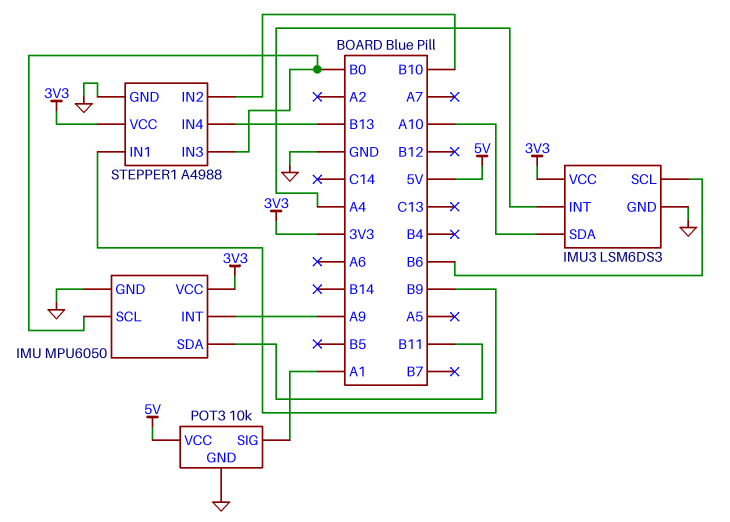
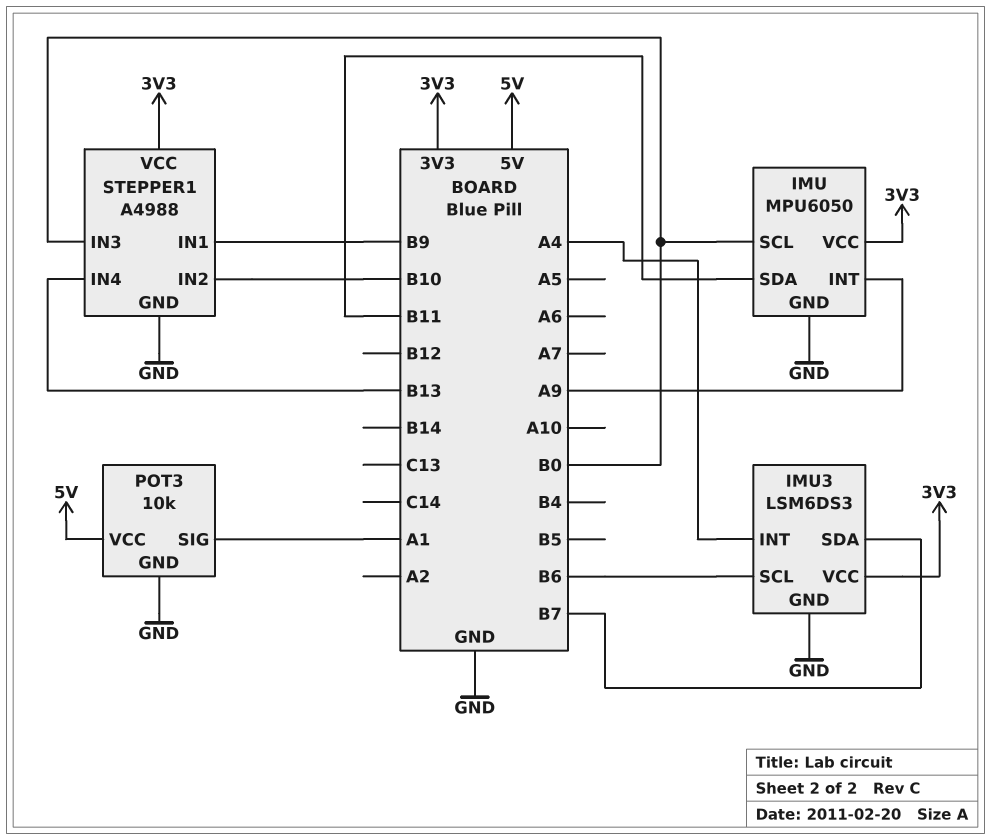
IMU3 pin SDA: A10 -> B7

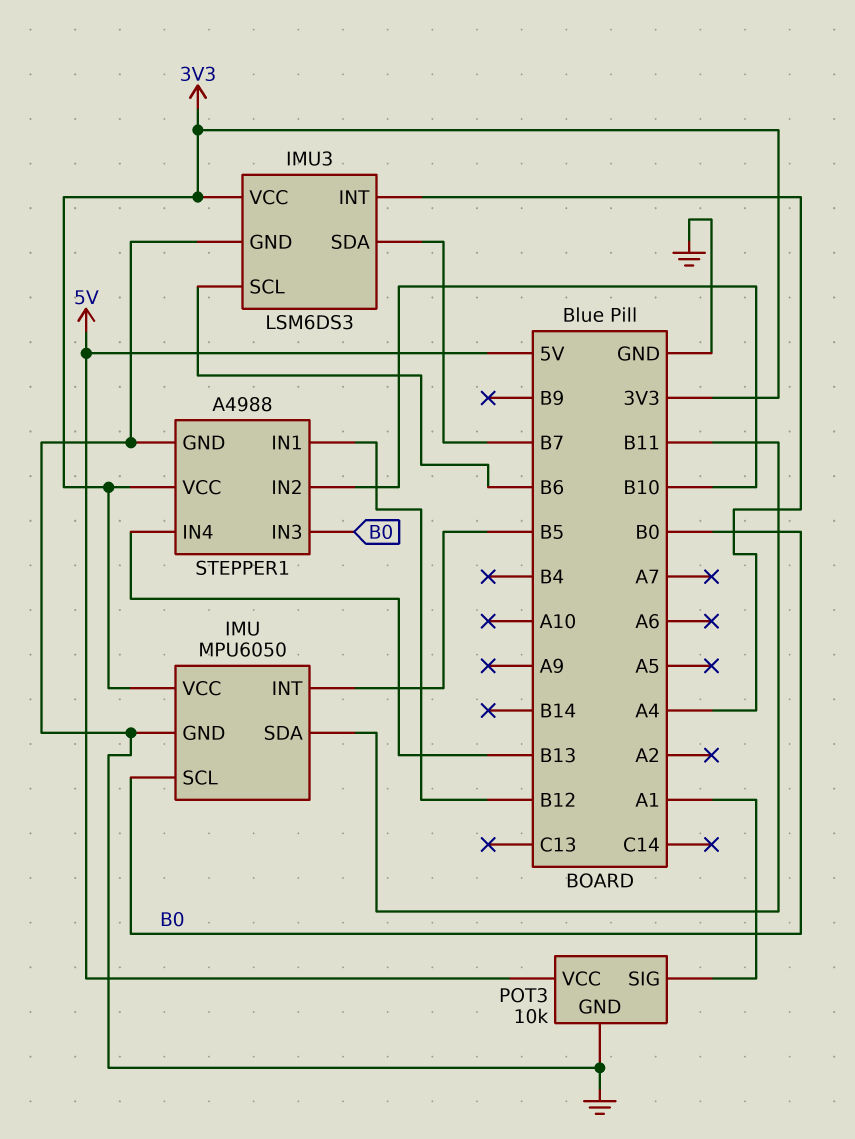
IMU pin INT: A9 -> B5
STEPPER1 pin IN1: B9 -> B12

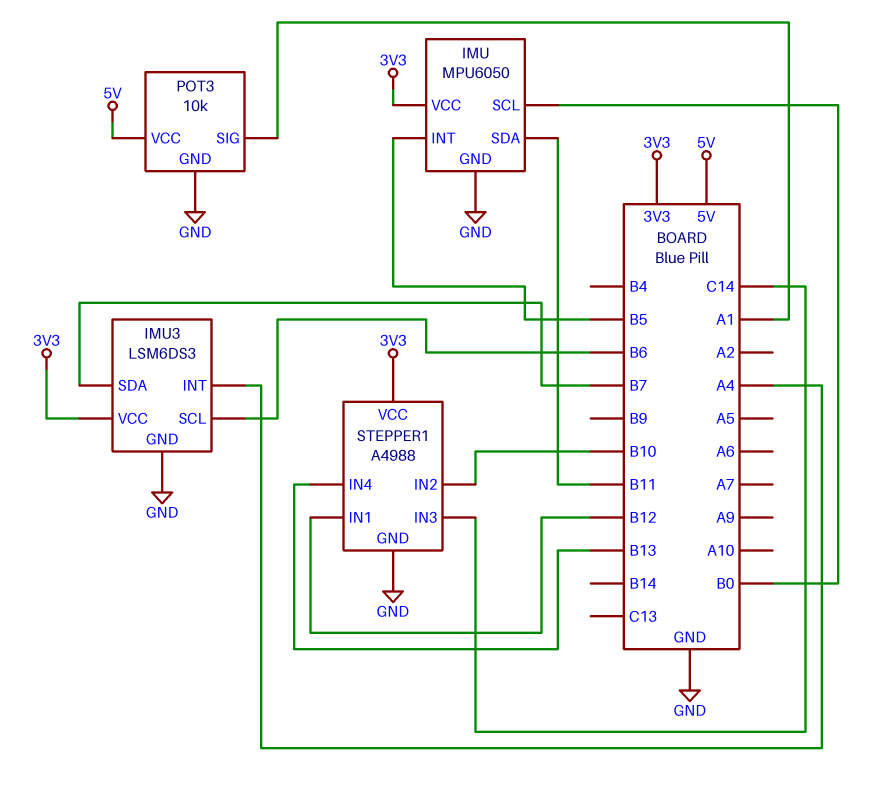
STEPPER1 pin IN3: B0 -> C14

